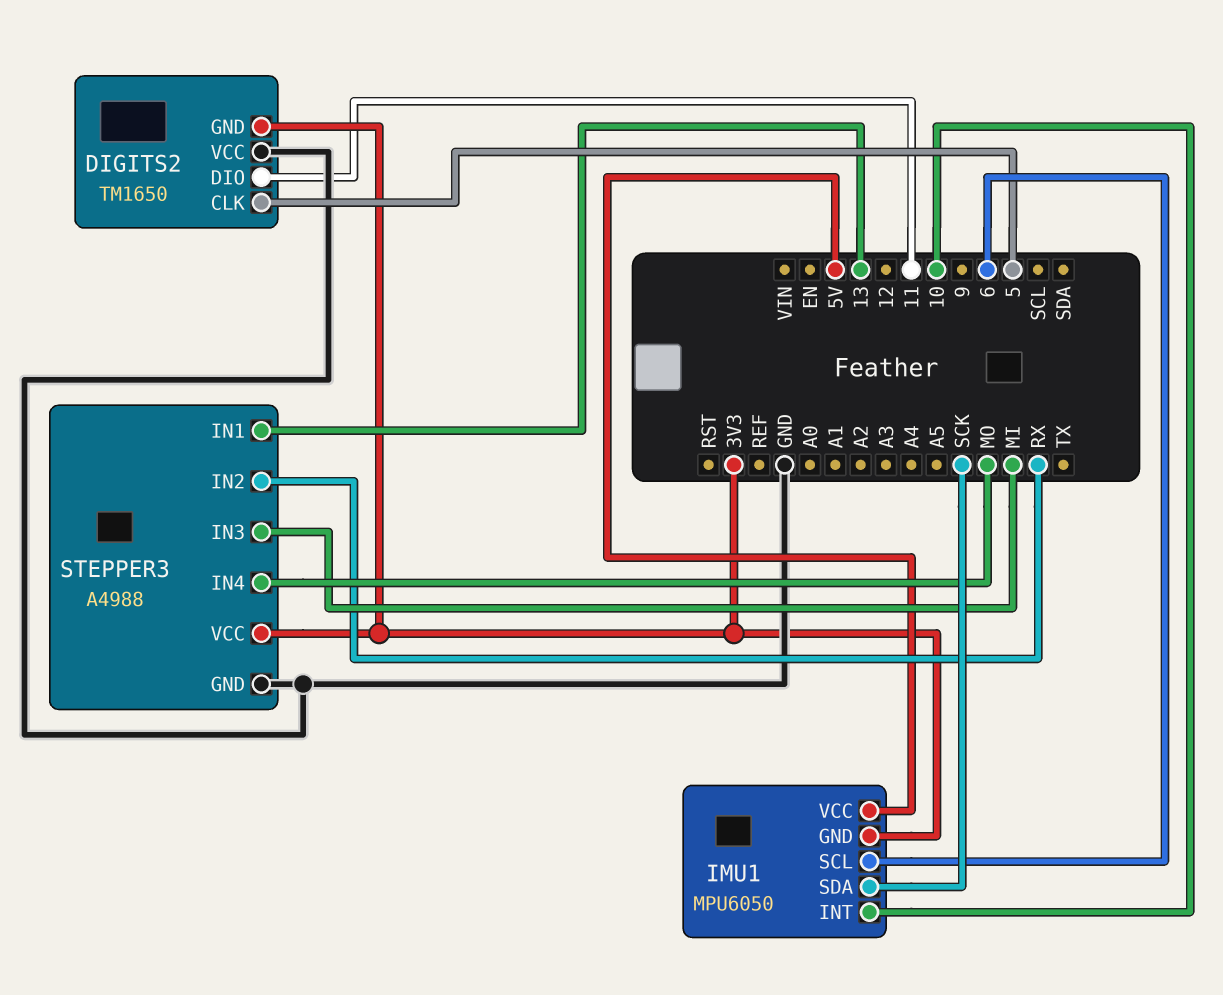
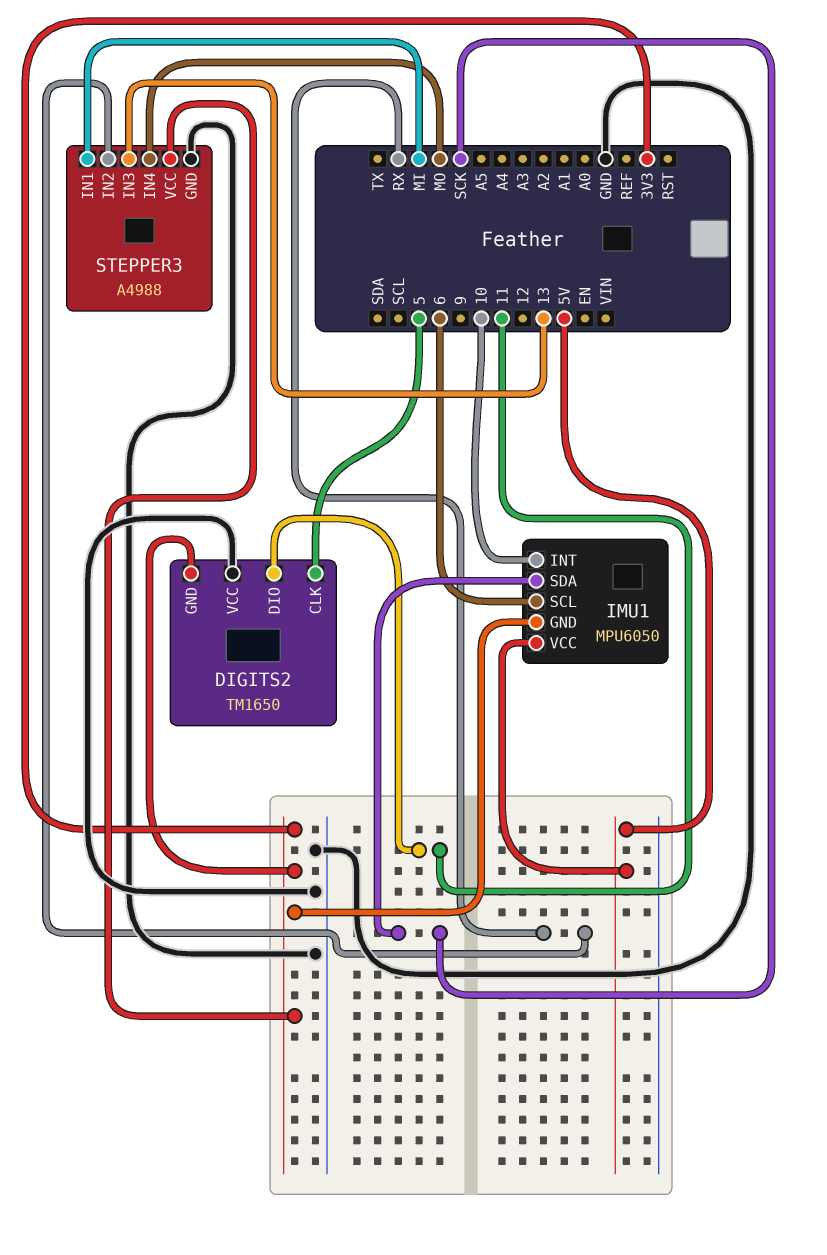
STEPPER3 pin IN1: 13 -> MI
STEPPER3 pin IN3: MI -> 13

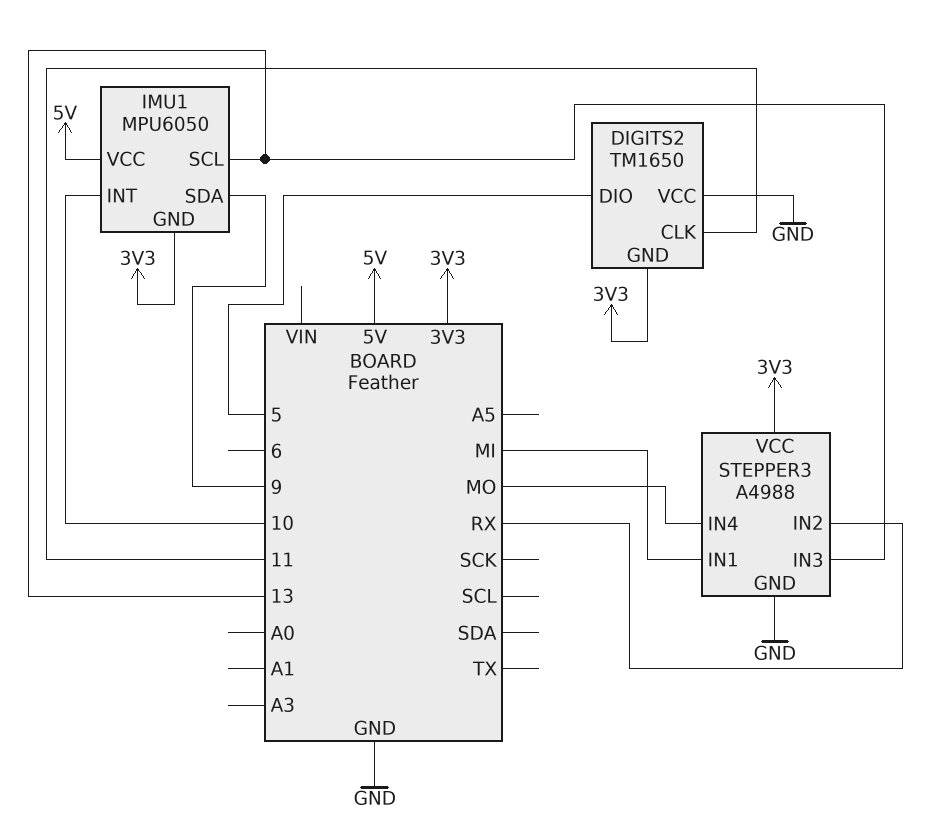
DIGITS2 pin CLK: 5 -> 11
DIGITS2 pin DIO: 11 -> 5
IMU1 pin SCL: 6 -> 13
IMU1 pin SDA: SCK -> 9

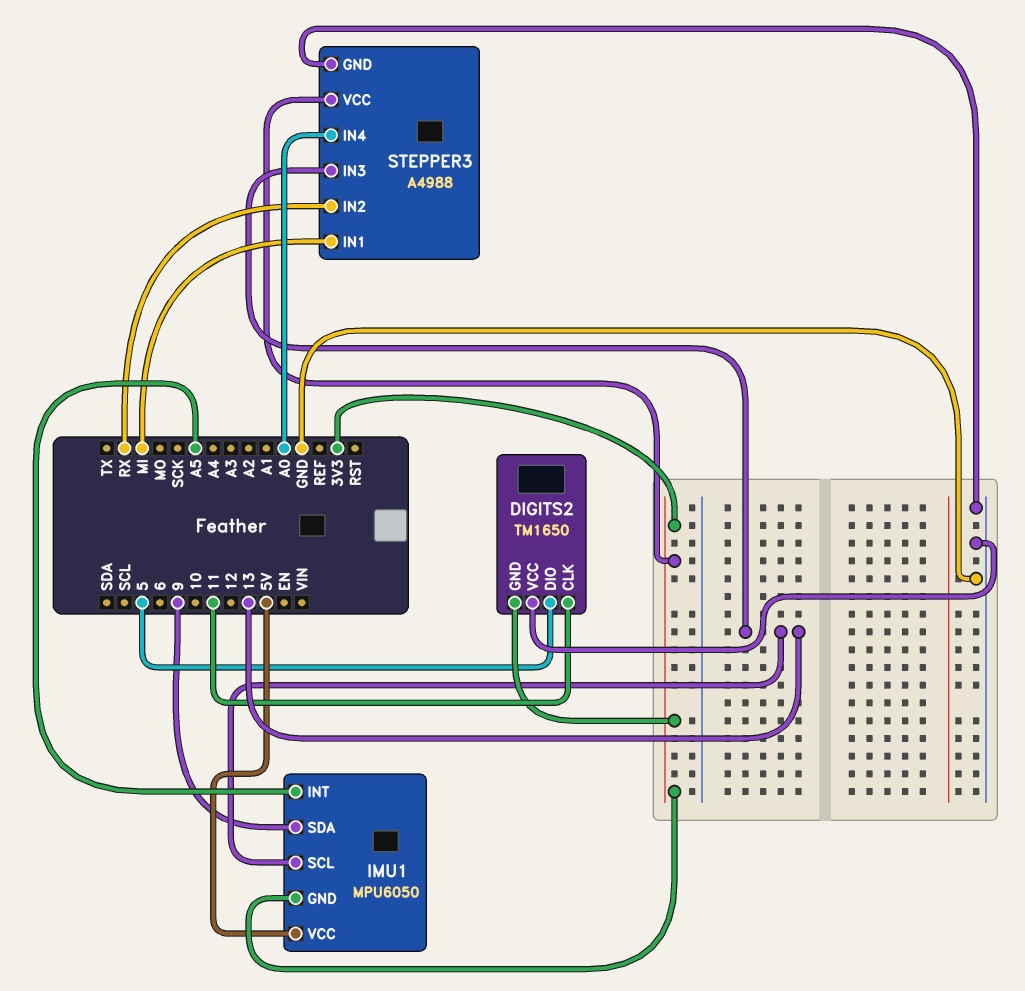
IMU1 pin INT: 10 -> A5
STEPPER3 pin IN4: MO -> A0

